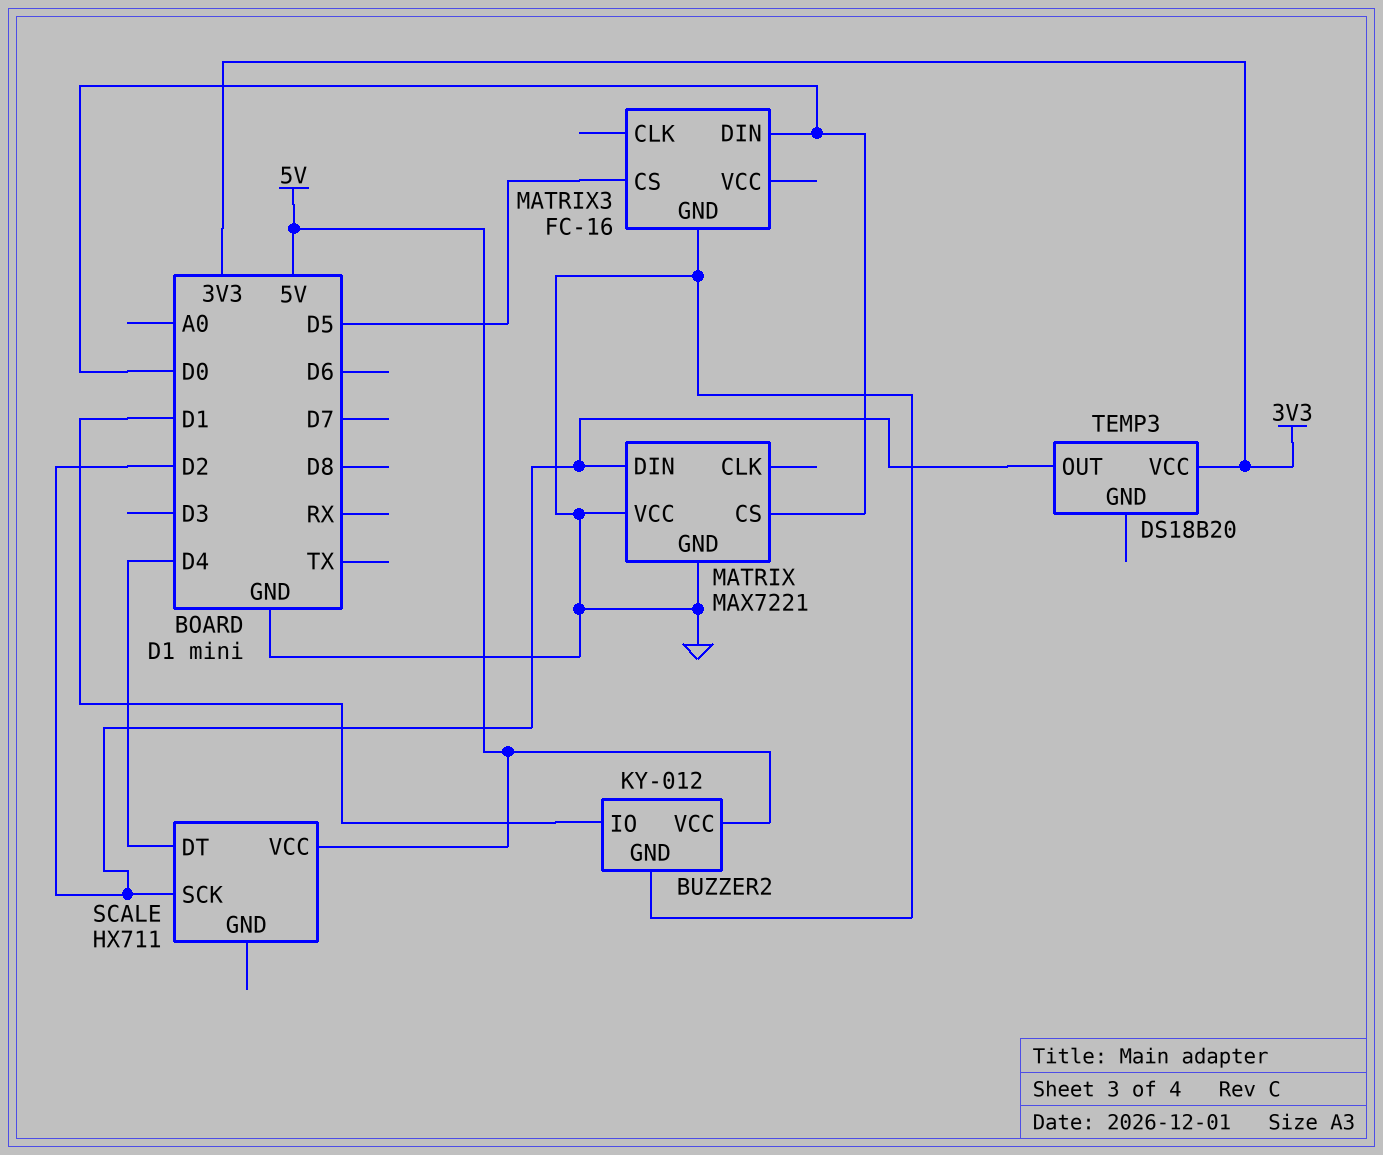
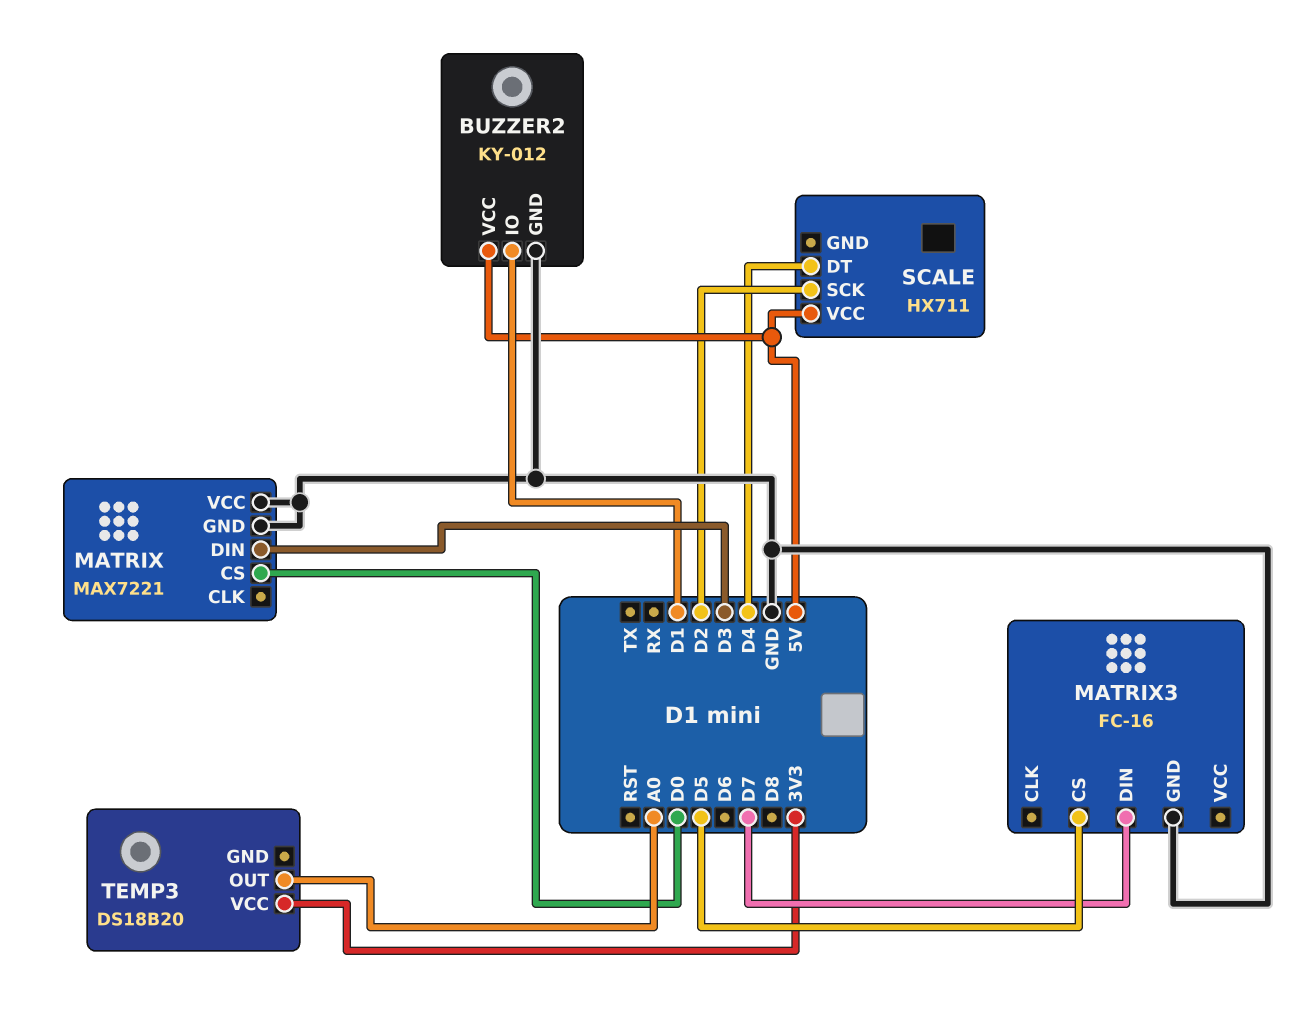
MATRIX pin DIN: D2 -> D3
MATRIX3 pin DIN: D0 -> D7
TEMP3 pin OUT: D2 -> A0

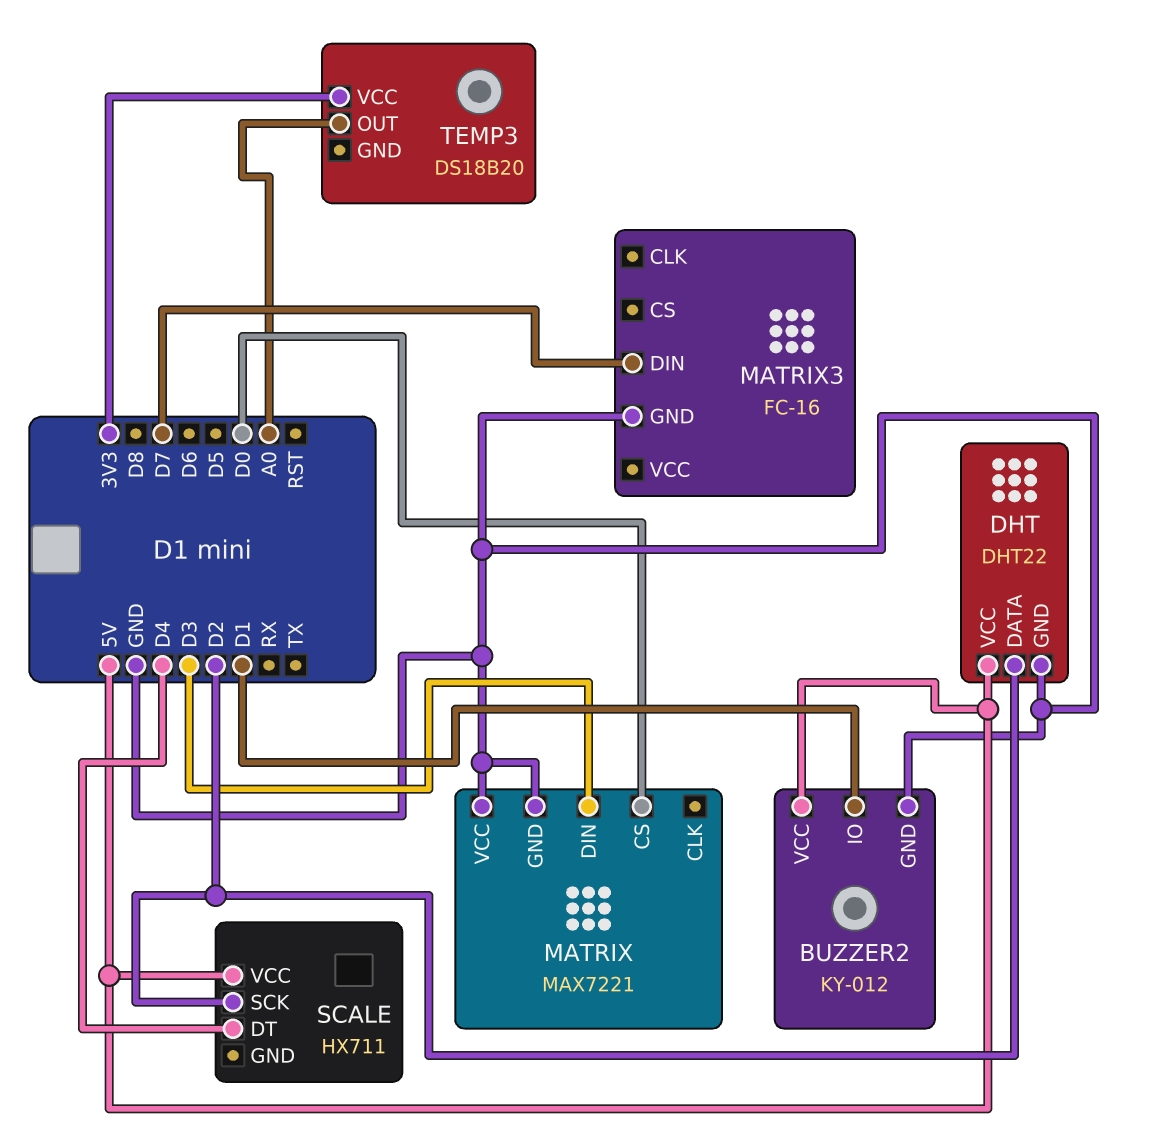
DHT: none -> DHT22
DHT pin DATA: none -> D2
DHT pin GND: none -> GND
DHT pin VCC: none -> 5V
MATRIX3 pin CS: D5 -> none

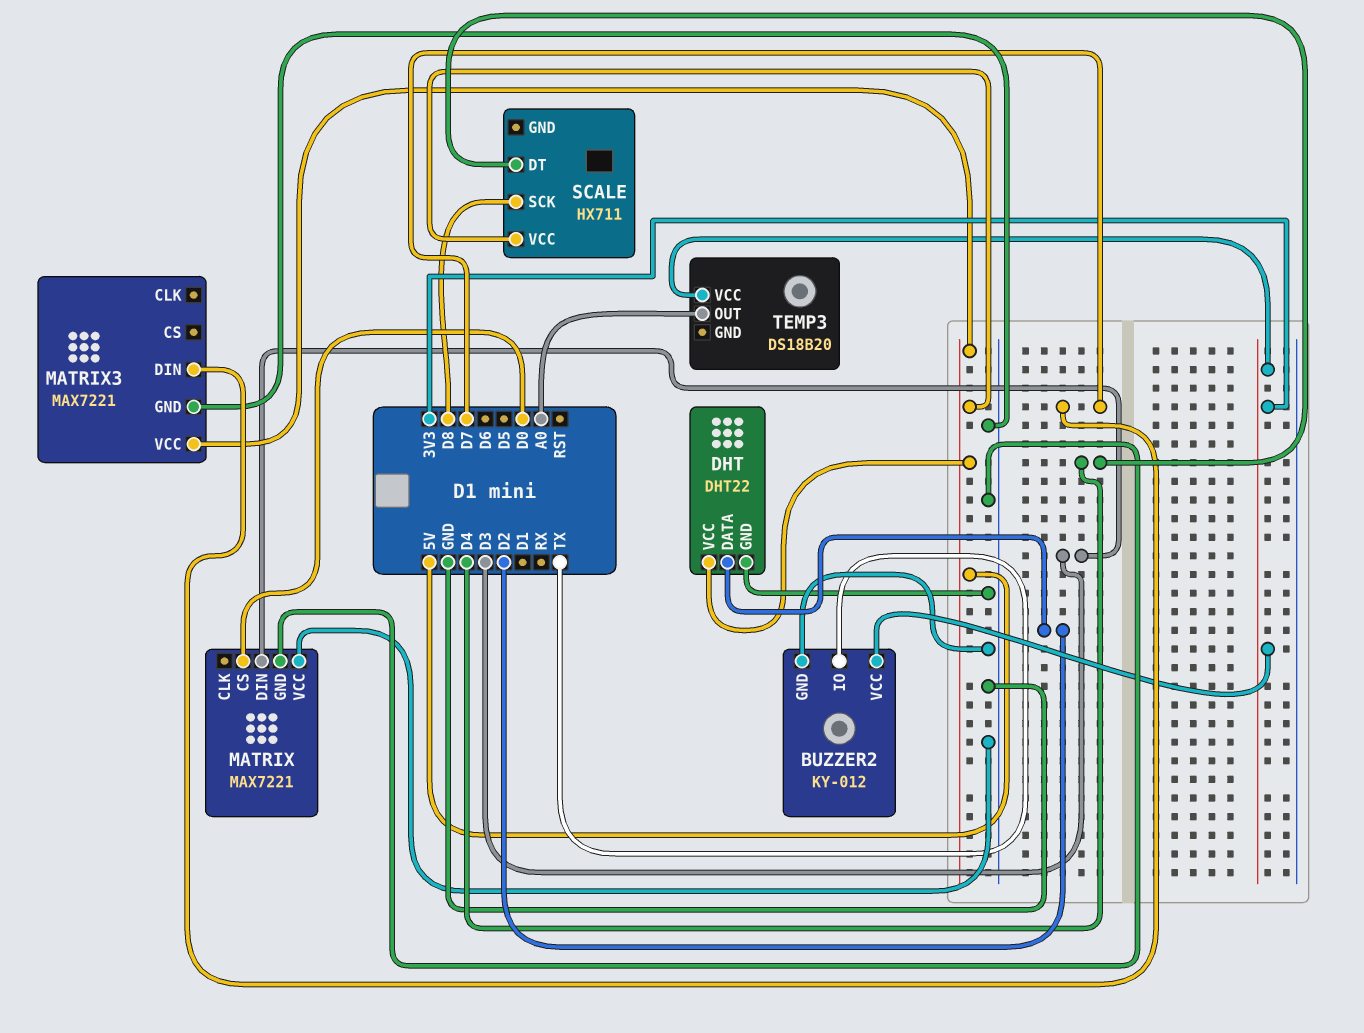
BUZZER2 pin IO: D1 -> TX
BUZZER2 pin VCC: 5V -> 3V3
MATRIX3: FC-16 -> MAX7221
MATRIX3 pin VCC: none -> 5V
SCALE pin SCK: D2 -> D8

